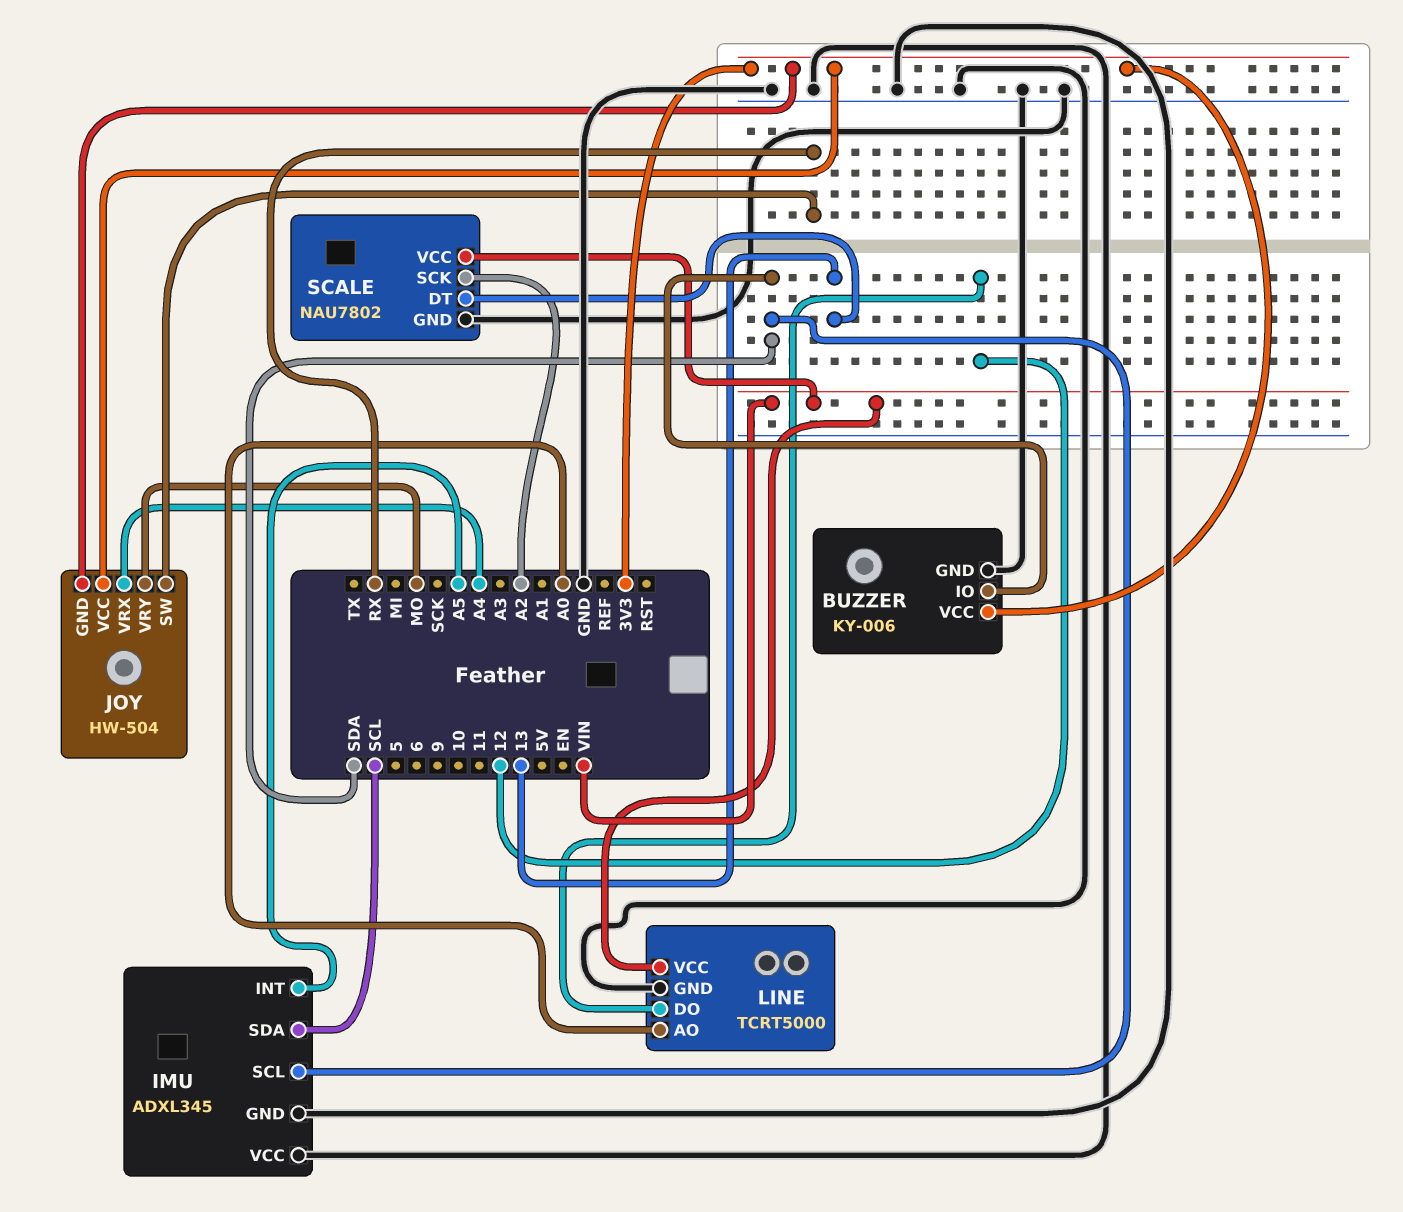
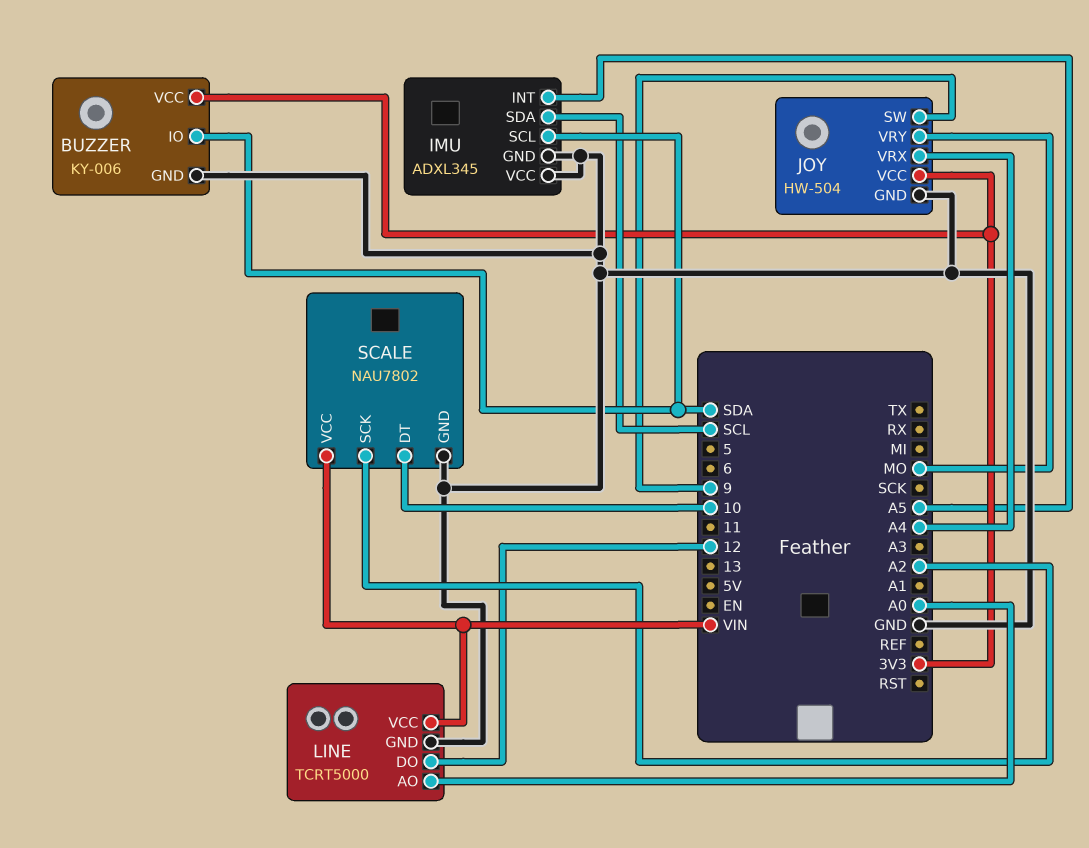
JOY pin GND: 3V3 -> GND
JOY pin SW: RX -> 9
SCALE pin DT: 13 -> 10

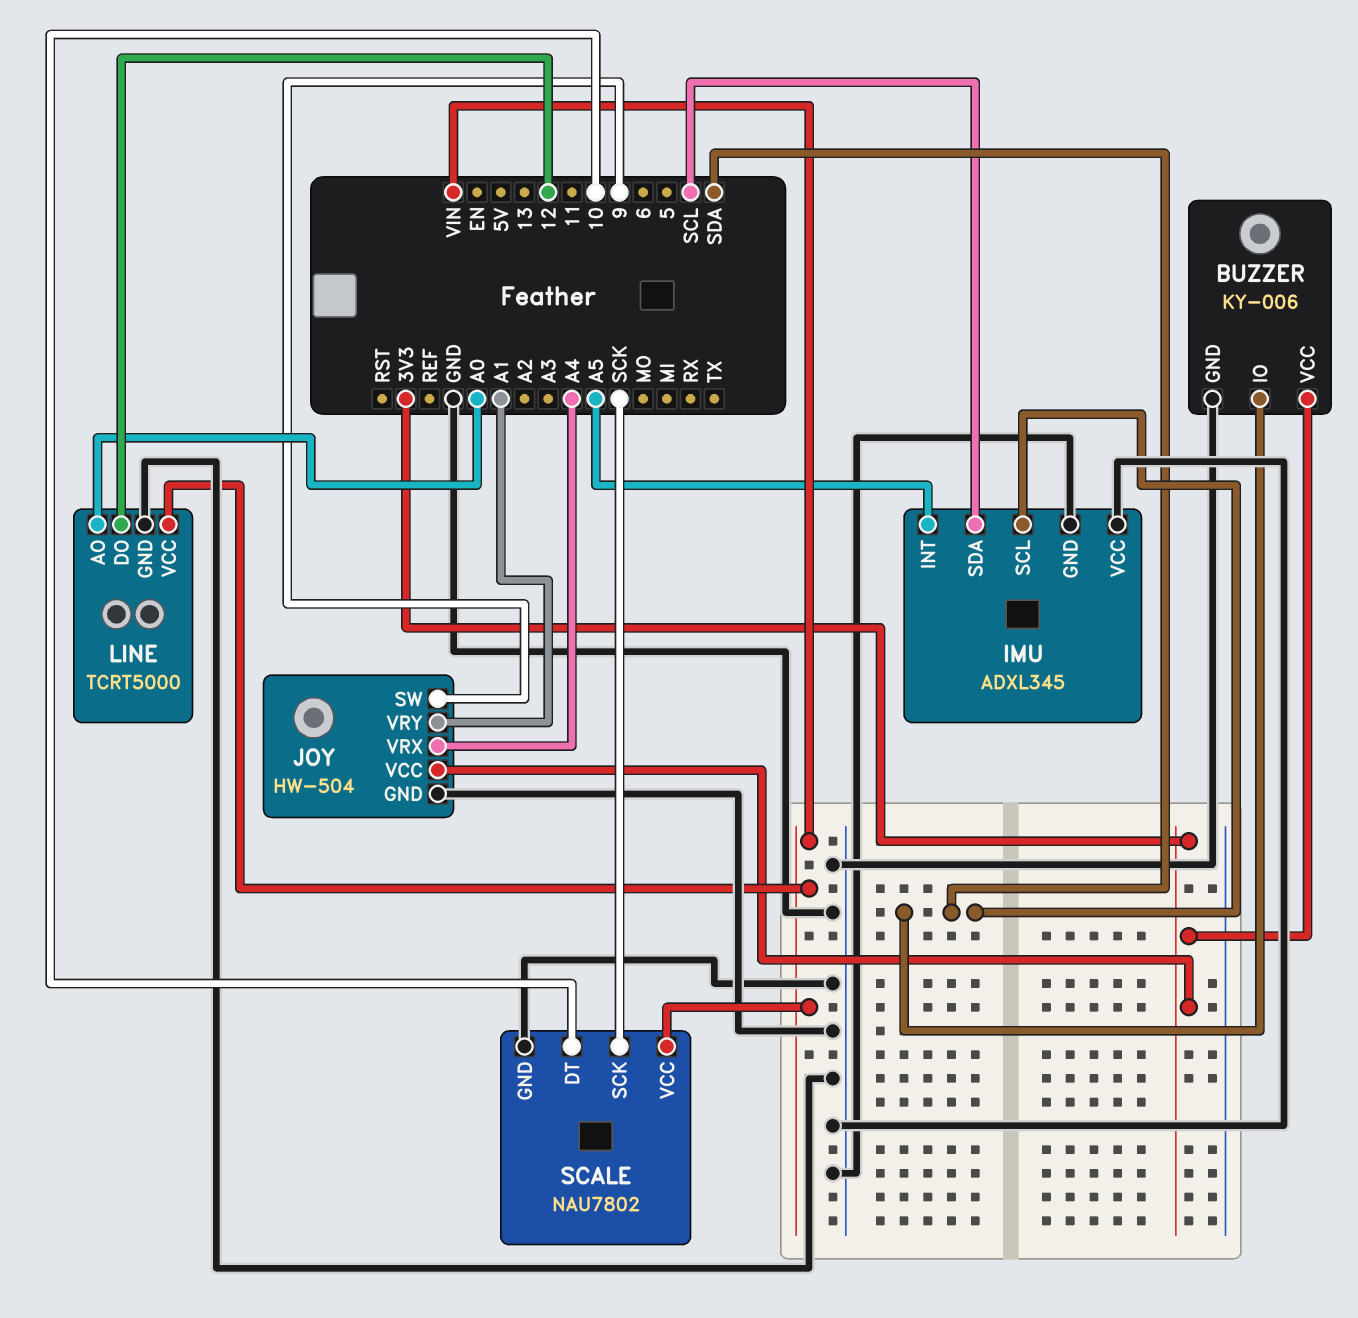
JOY pin VRY: MO -> A1
SCALE pin SCK: A2 -> SCK

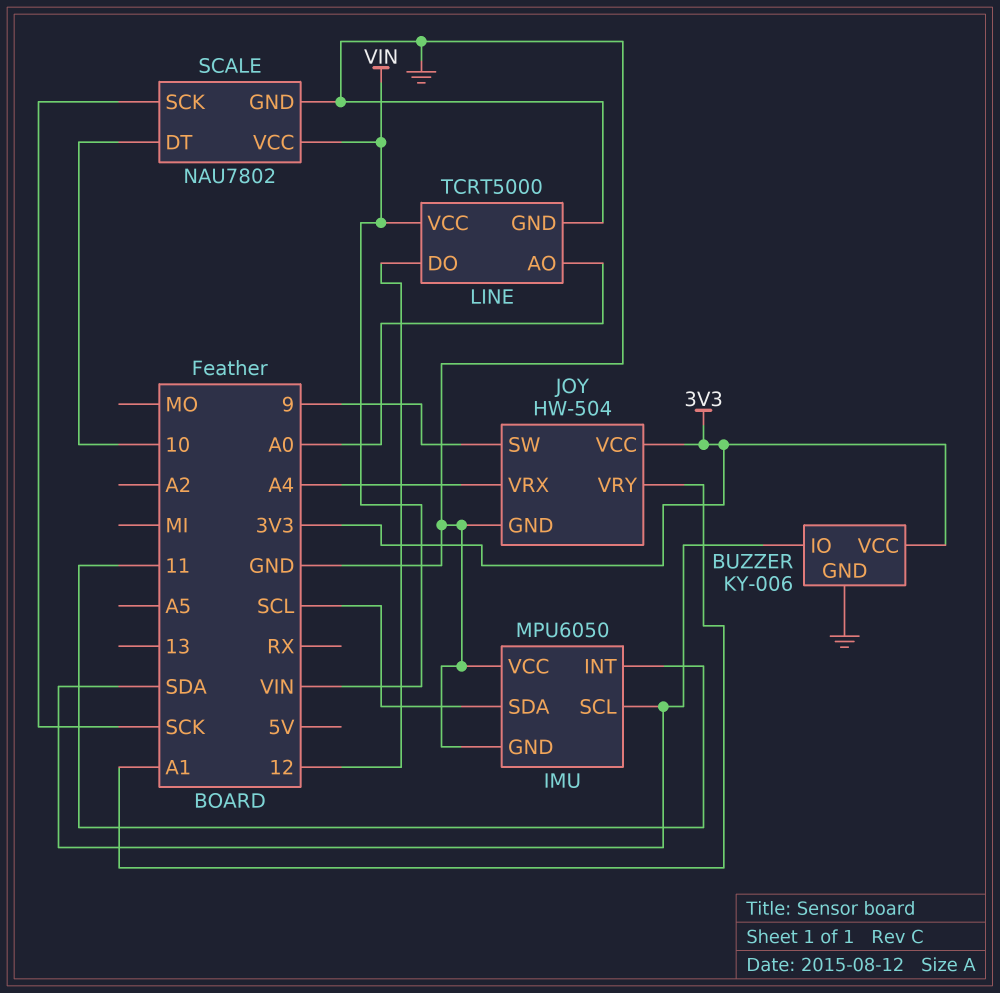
IMU: ADXL345 -> MPU6050
IMU pin INT: A5 -> 11

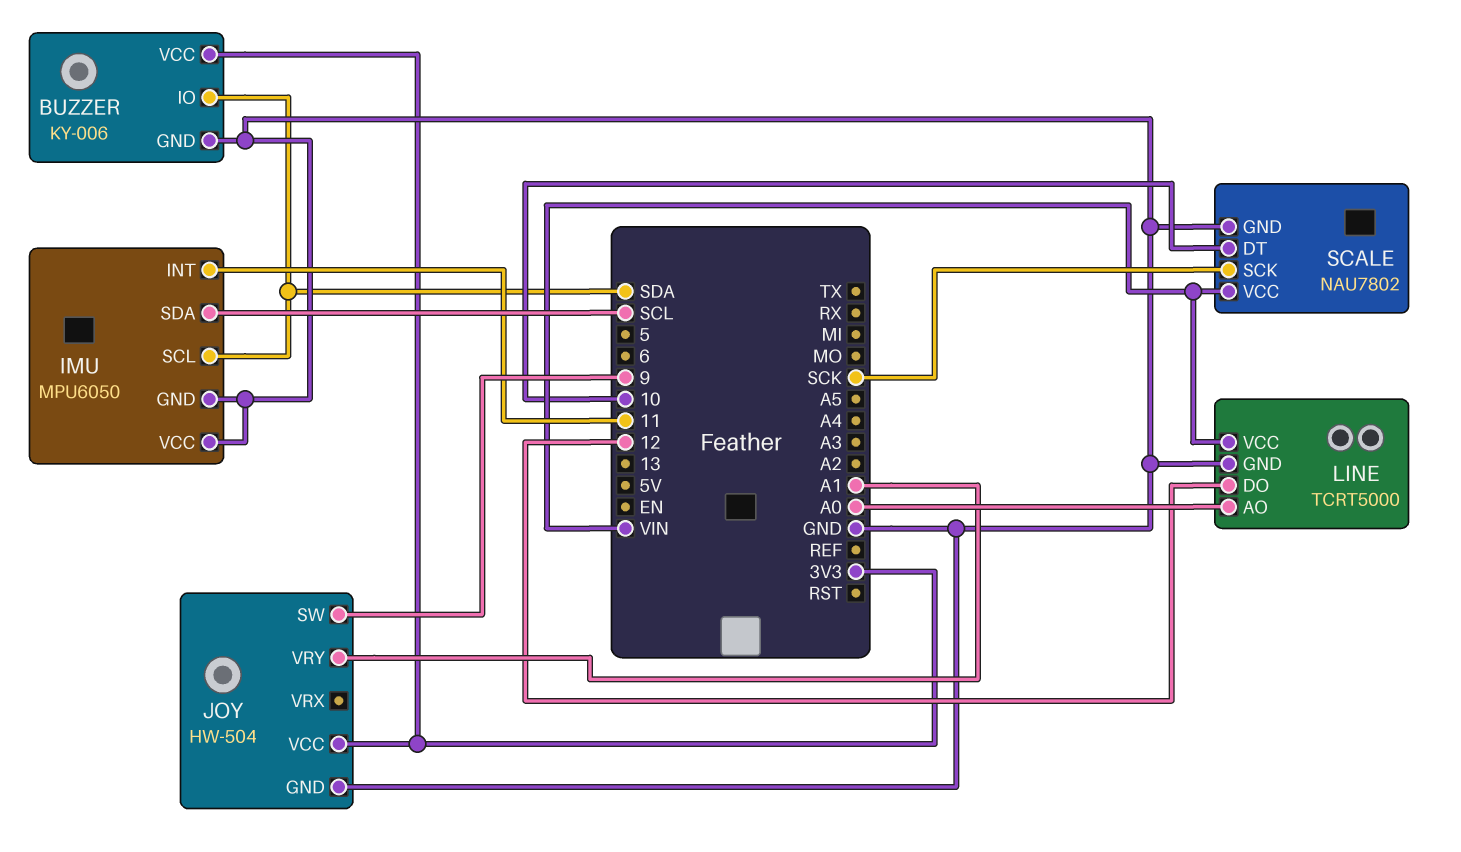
JOY pin VRX: A4 -> none

